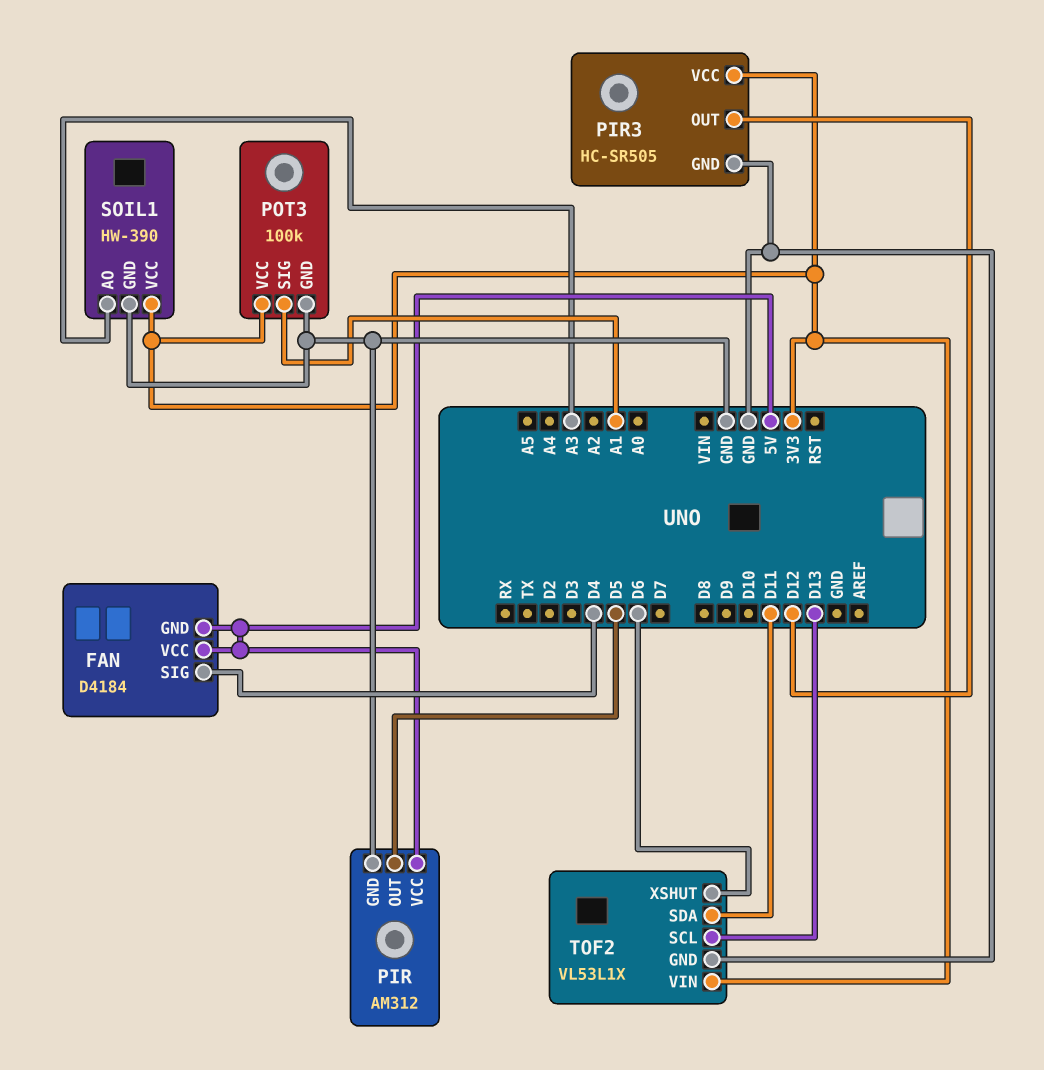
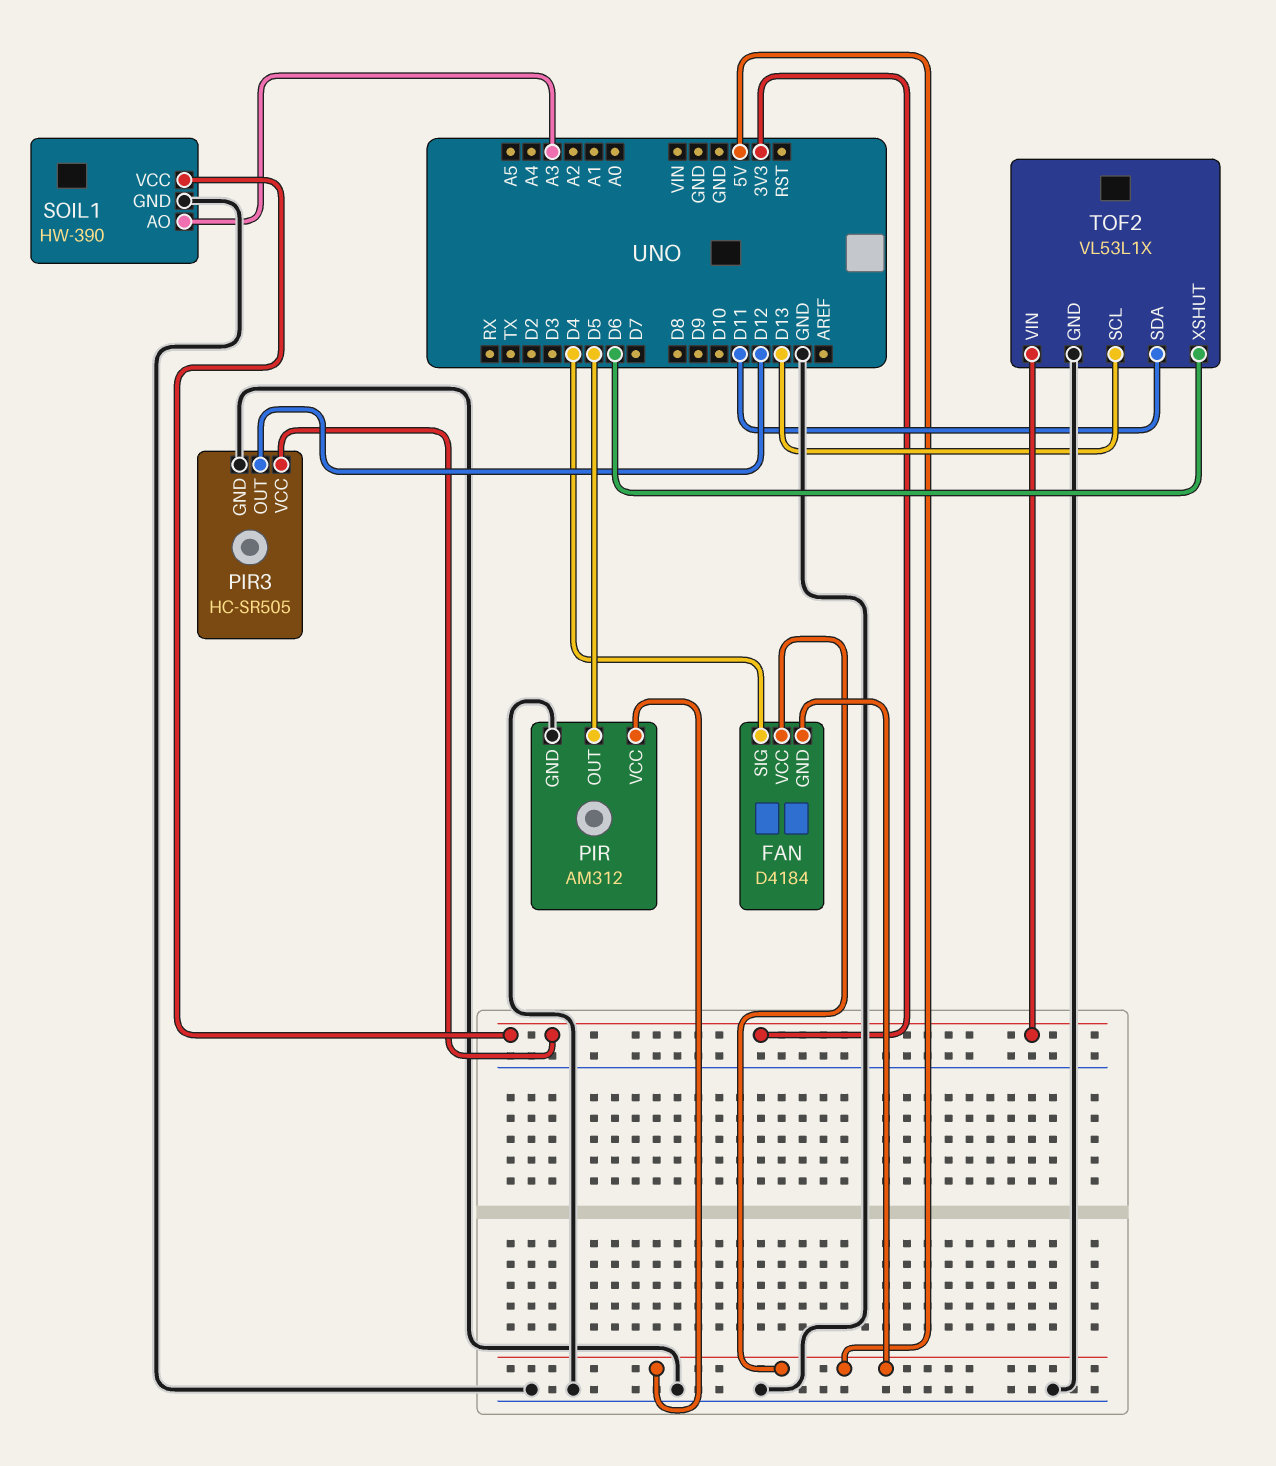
POT3: 100k -> none
POT3 pin GND: GND -> none
POT3 pin SIG: A1 -> none
POT3 pin VCC: 3V3 -> none

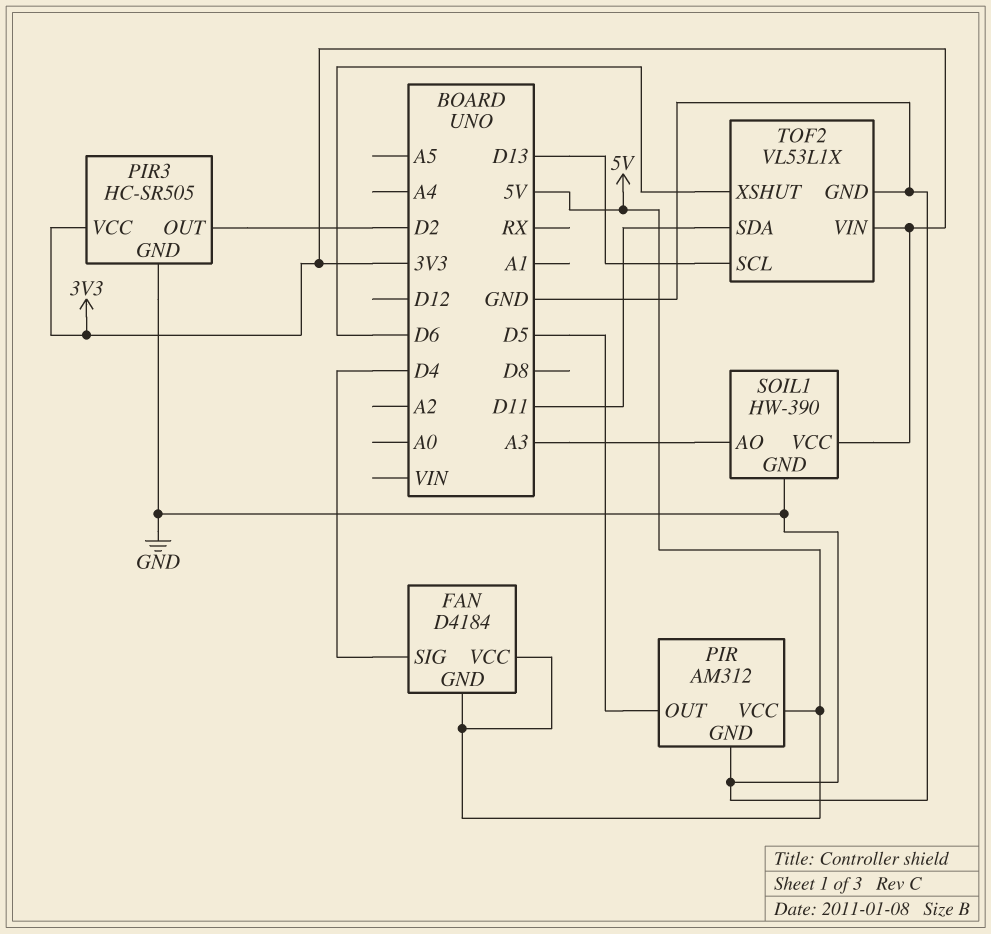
PIR3 pin OUT: D12 -> D2

